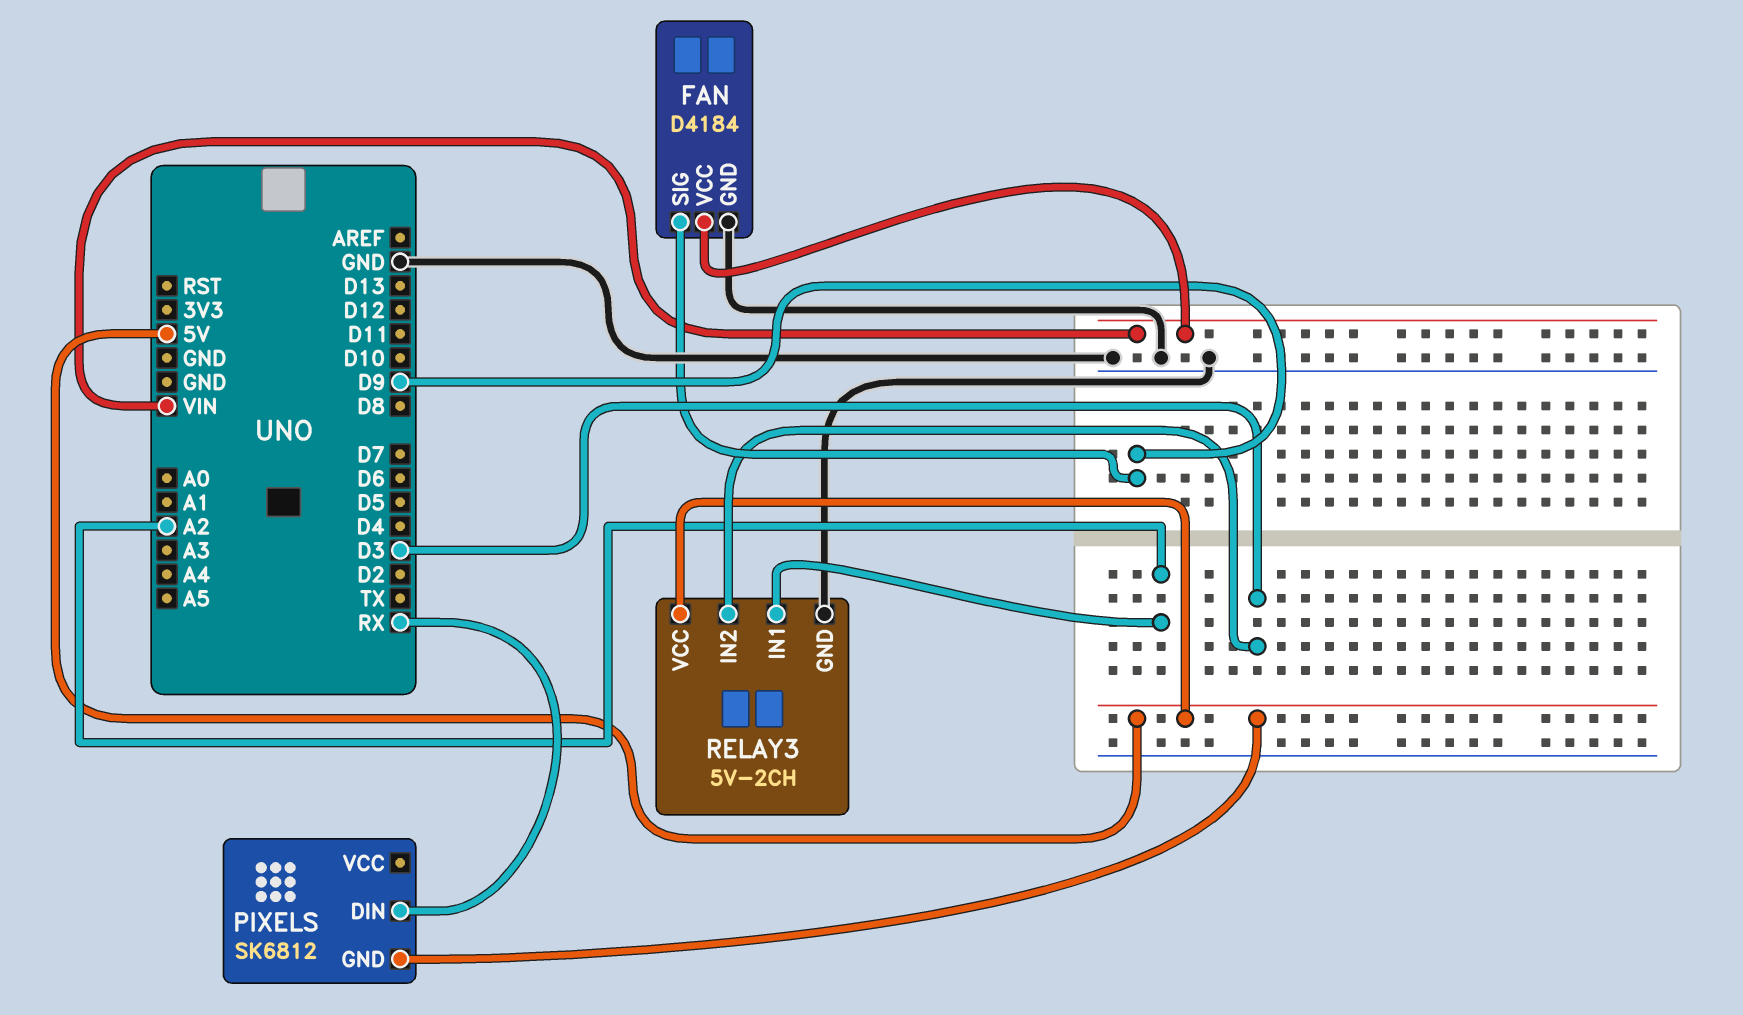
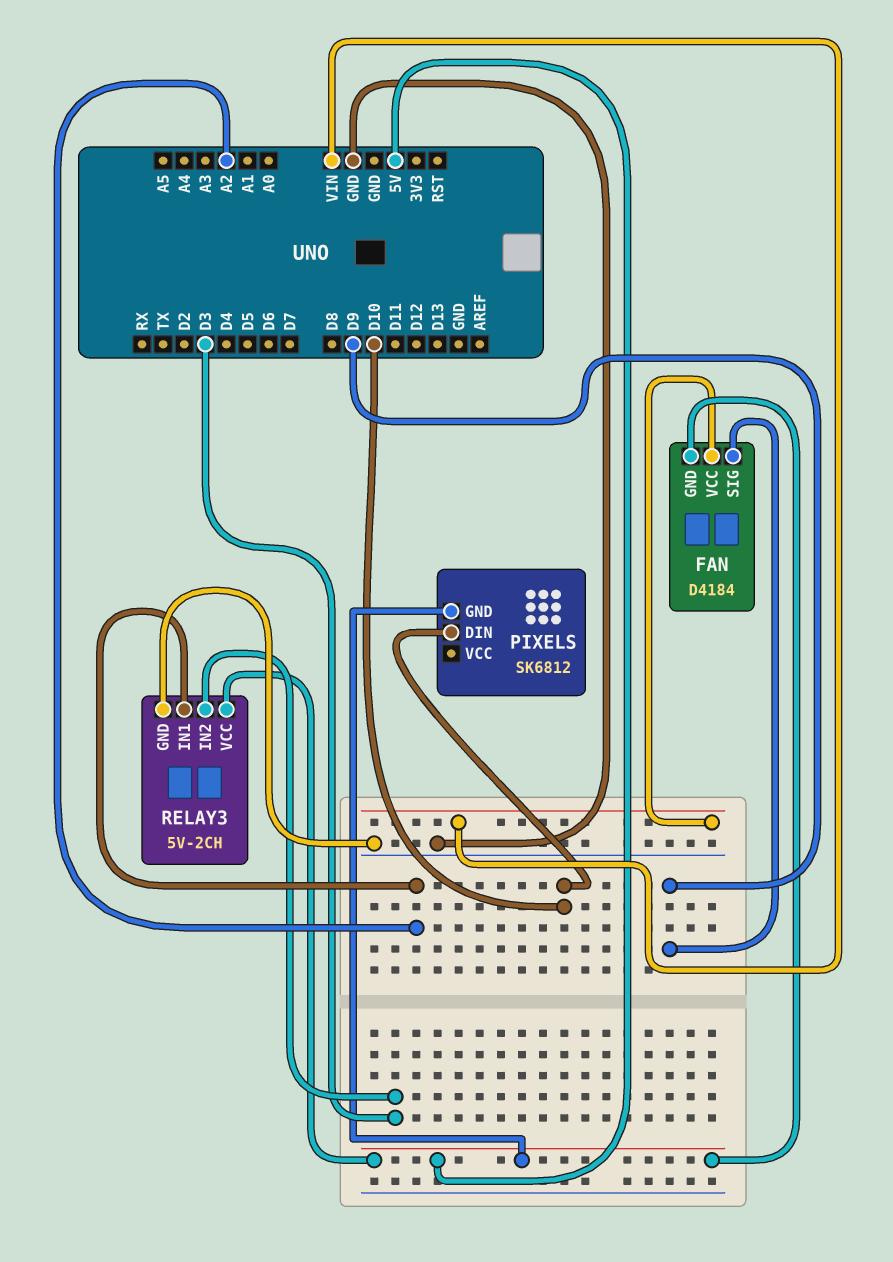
FAN pin GND: GND -> 5V
PIXELS pin DIN: RX -> D10

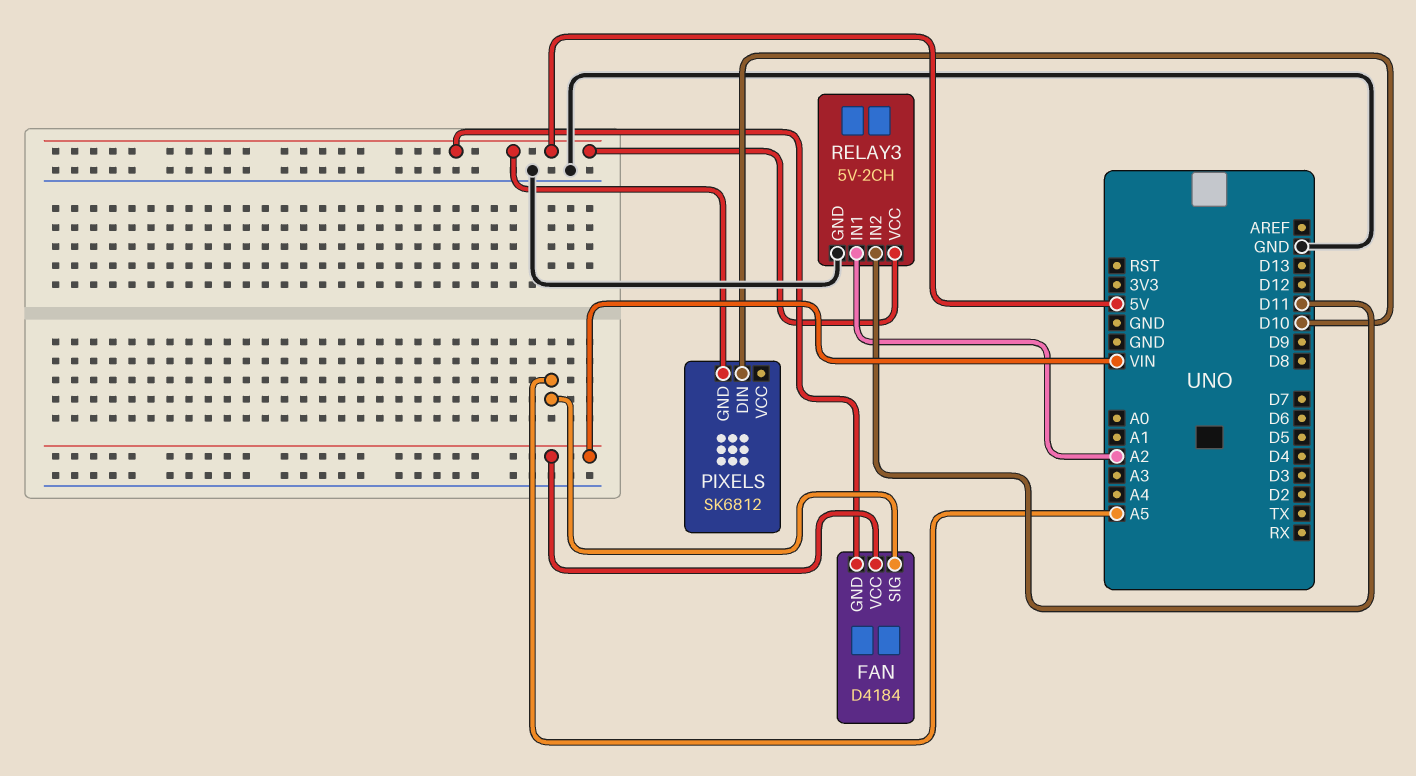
FAN pin SIG: D9 -> A5
RELAY3 pin IN2: D3 -> D11

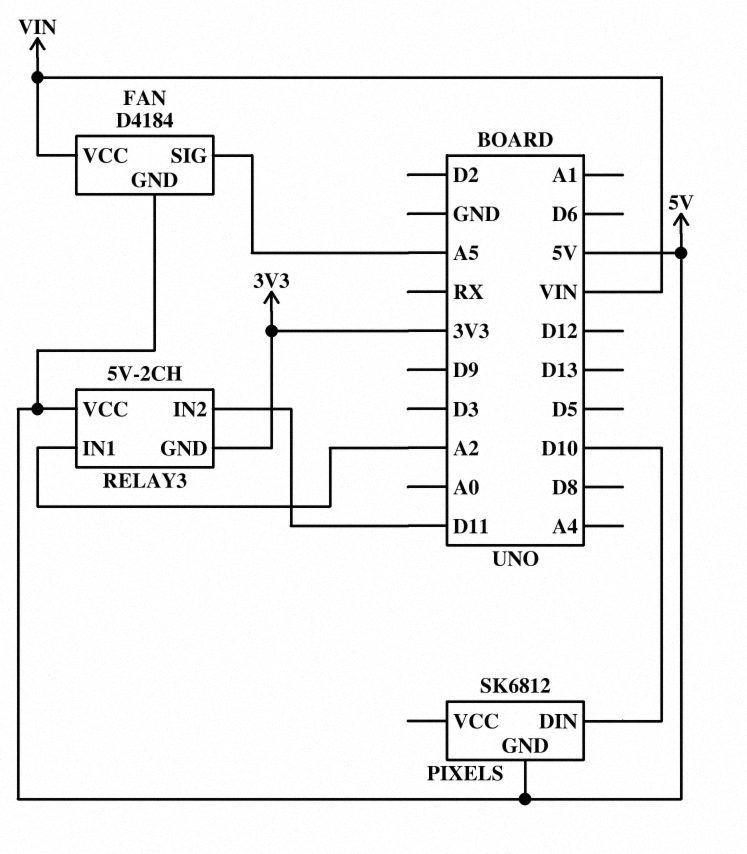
RELAY3 pin GND: GND -> 3V3

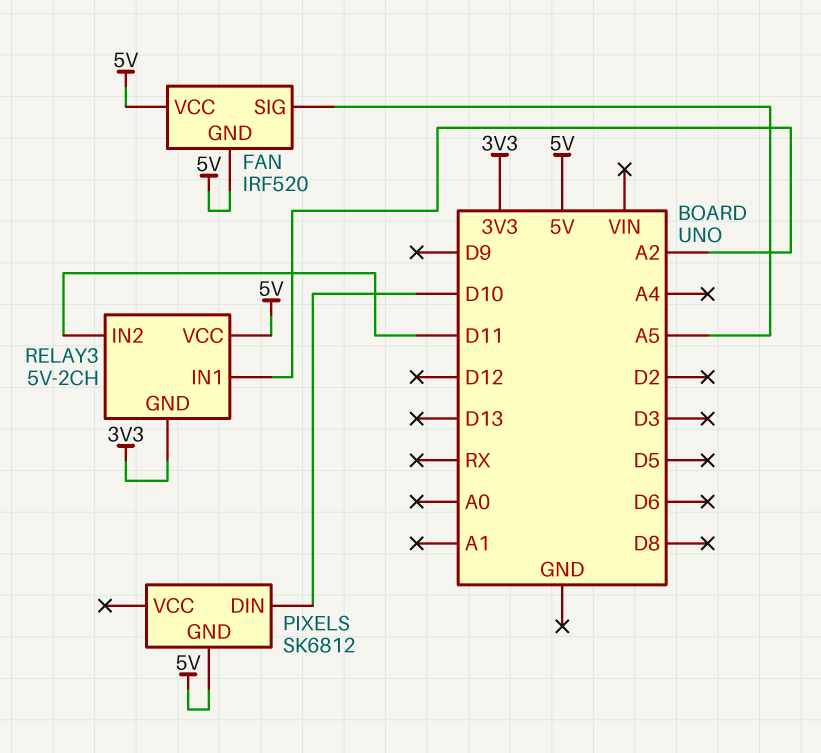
FAN: D4184 -> IRF520
FAN pin VCC: VIN -> 5V

